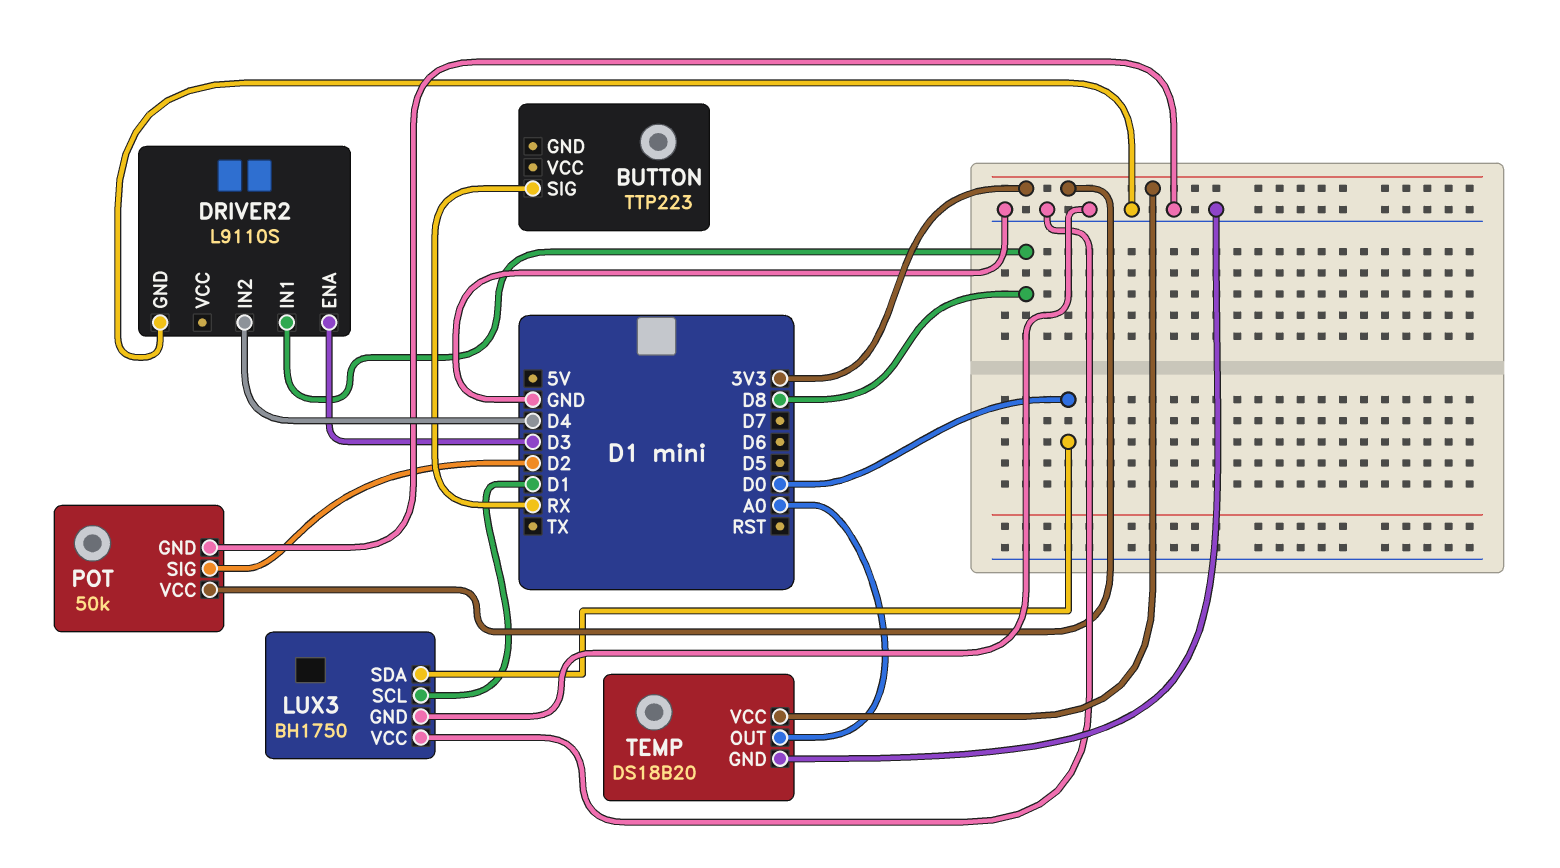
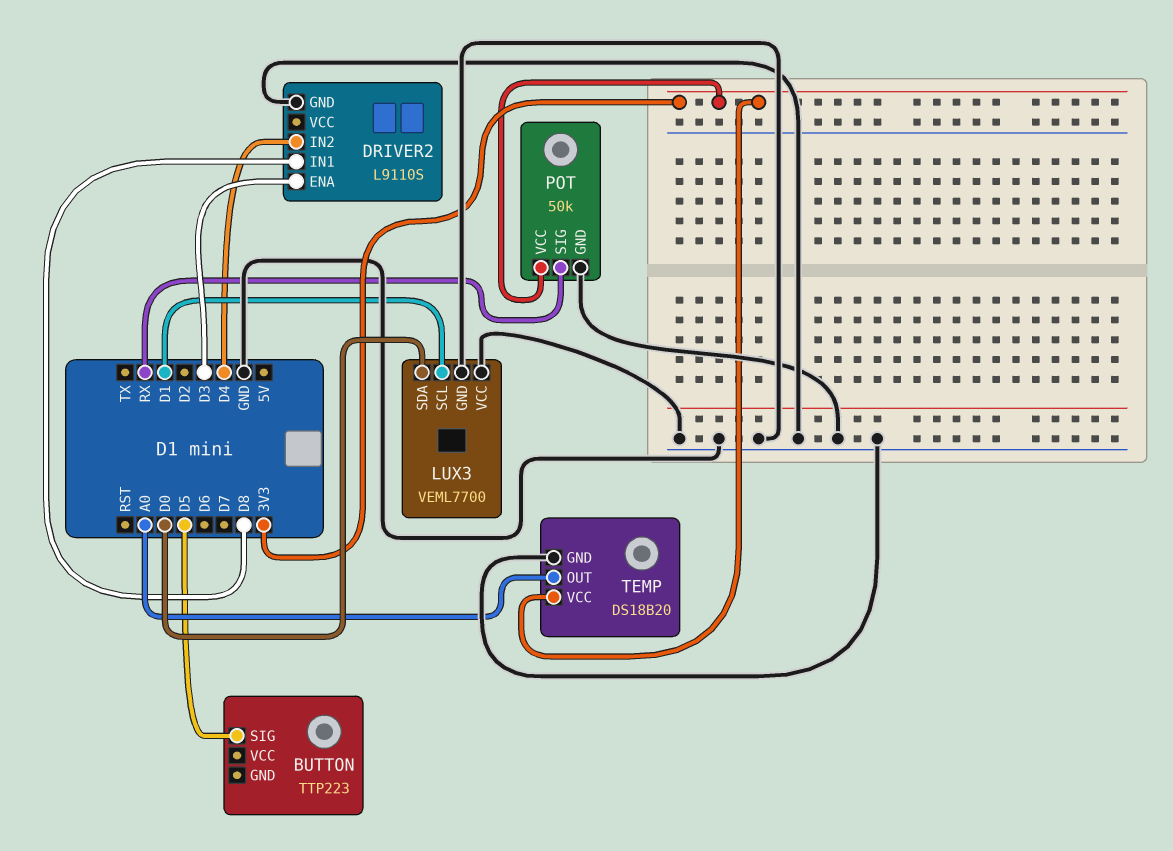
BUTTON pin SIG: RX -> D5
LUX3: BH1750 -> VEML7700
POT pin SIG: D2 -> RX

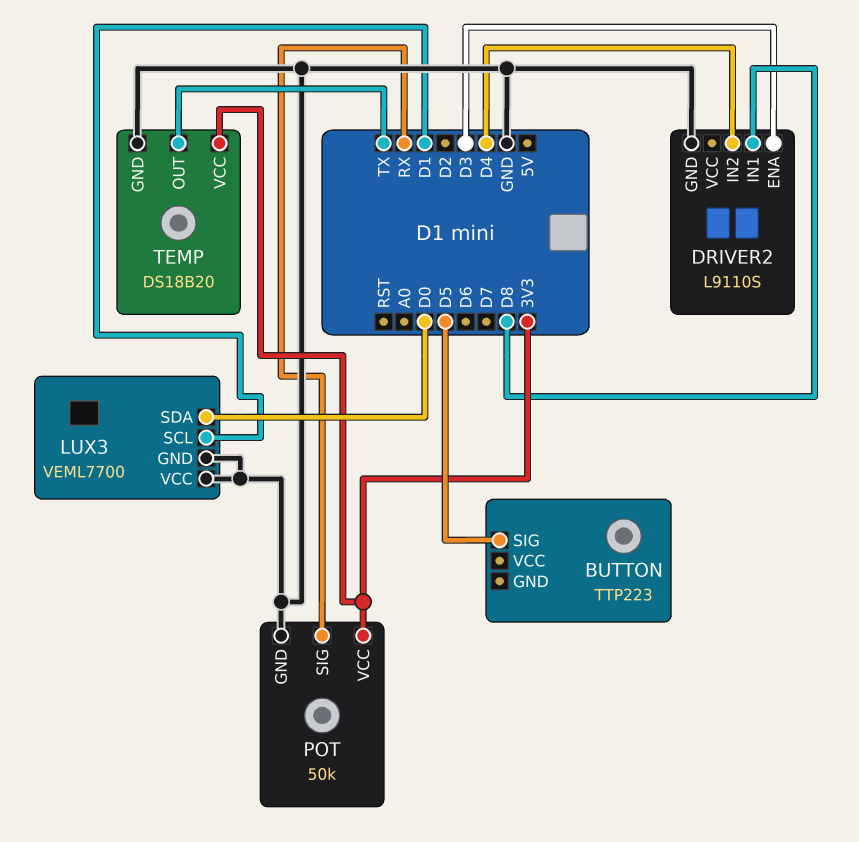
TEMP pin OUT: A0 -> TX

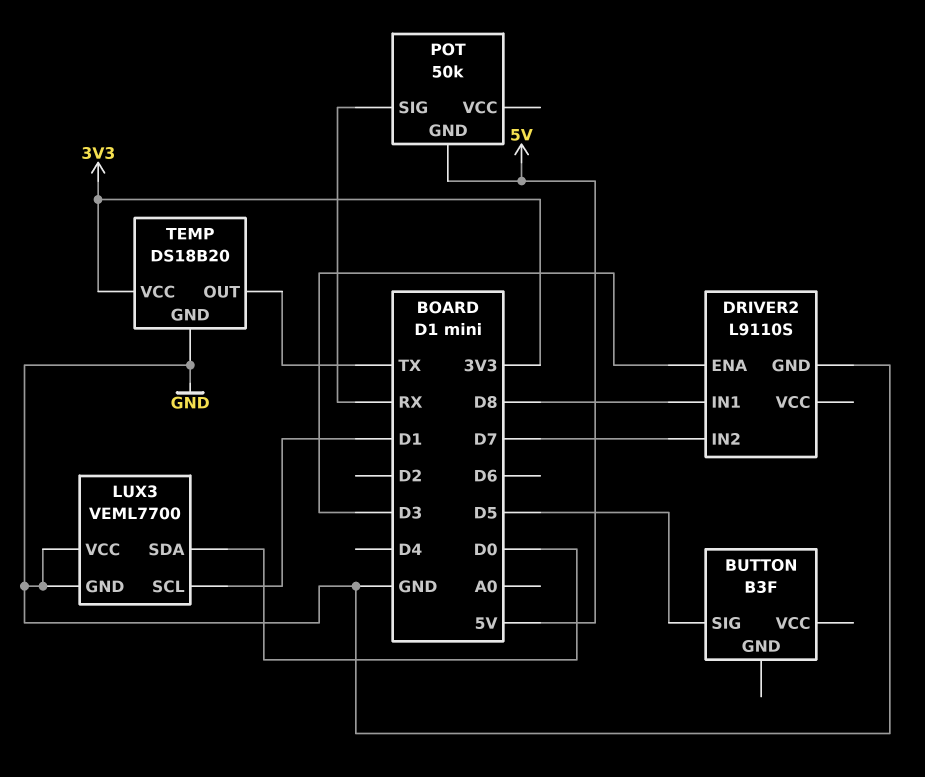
BUTTON: TTP223 -> B3F
DRIVER2 pin IN2: D4 -> D7
POT pin GND: GND -> 5V
POT pin VCC: 3V3 -> none

